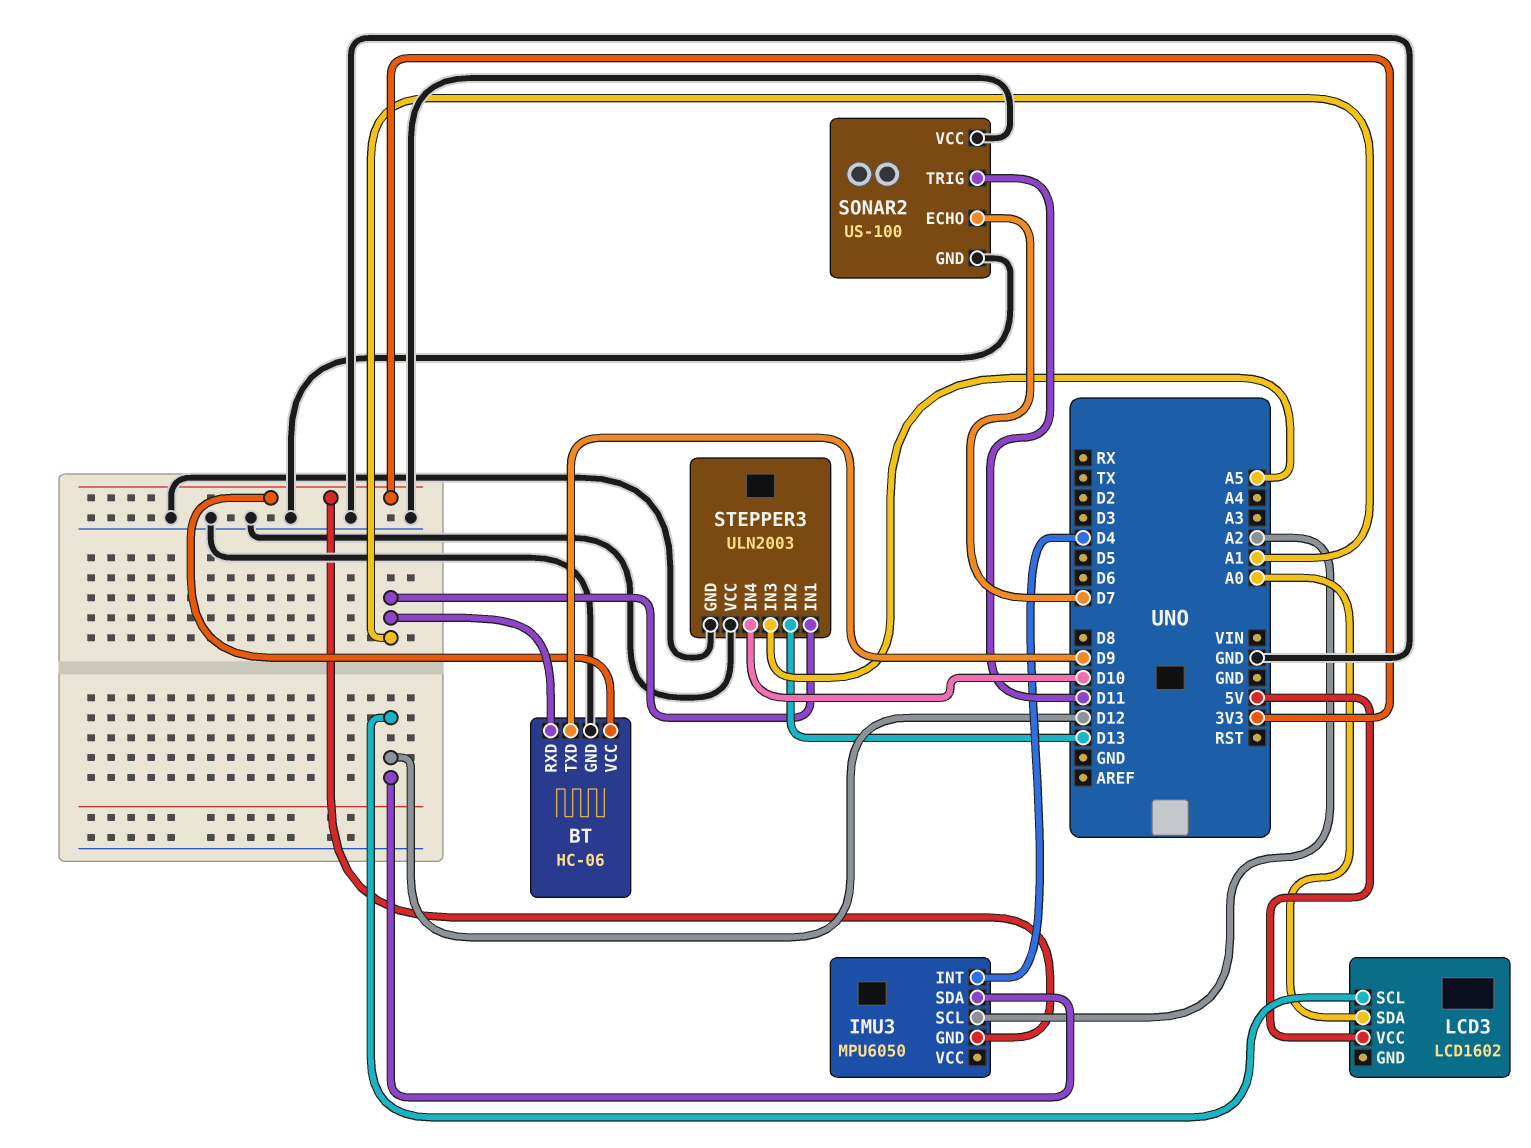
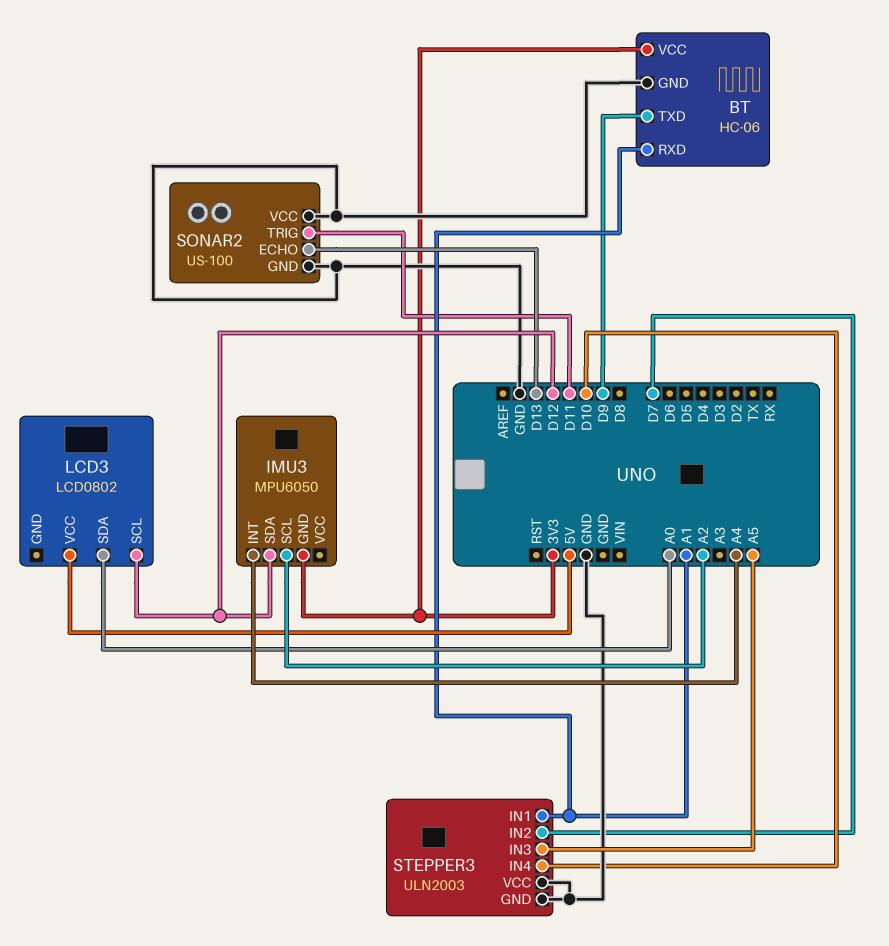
IMU3 pin INT: D4 -> A4
LCD3: LCD1602 -> LCD0802
SONAR2 pin ECHO: D7 -> D13
STEPPER3 pin IN2: D13 -> D7

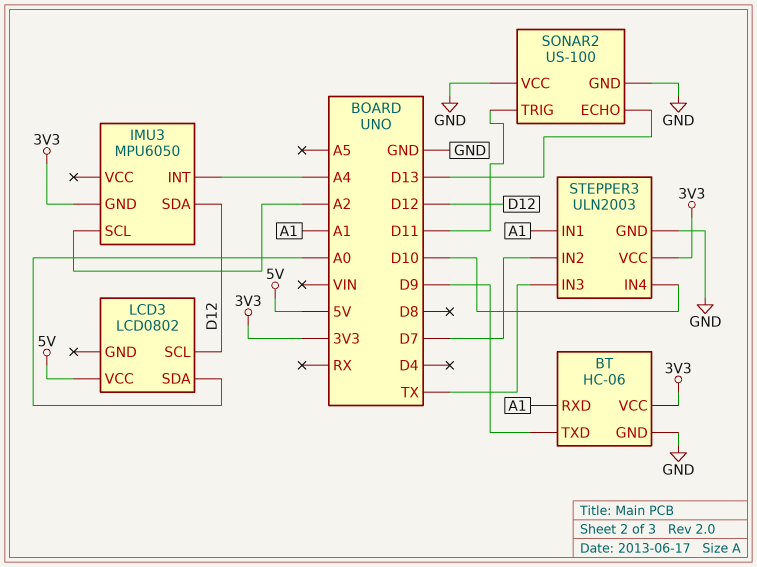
STEPPER3 pin IN3: A5 -> TX
STEPPER3 pin VCC: GND -> 3V3

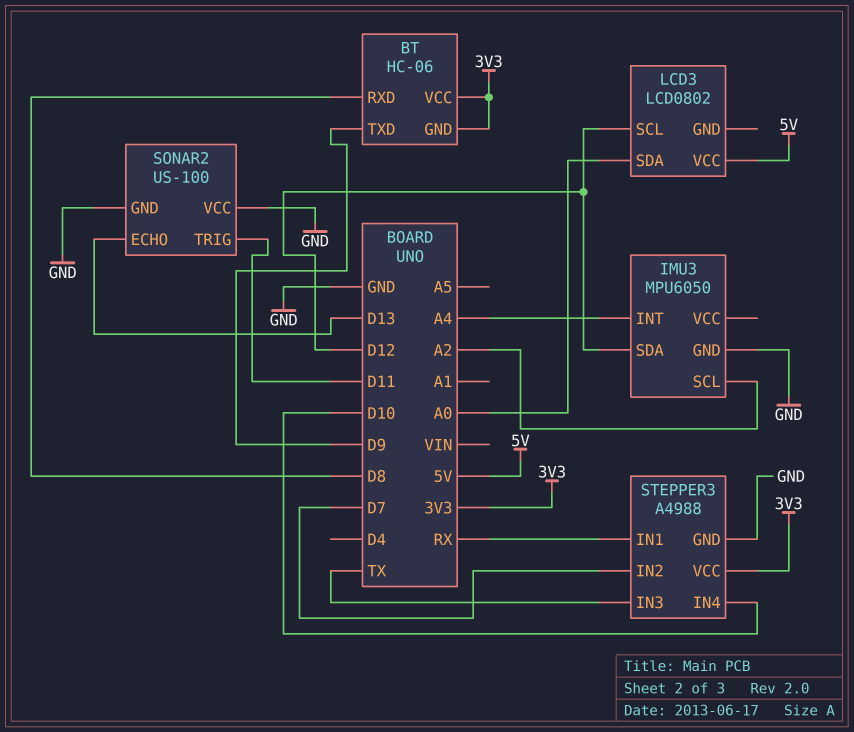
BT pin GND: GND -> 3V3
BT pin RXD: A1 -> D8
IMU3 pin GND: 3V3 -> GND
STEPPER3: ULN2003 -> A4988
STEPPER3 pin IN1: A1 -> RX

